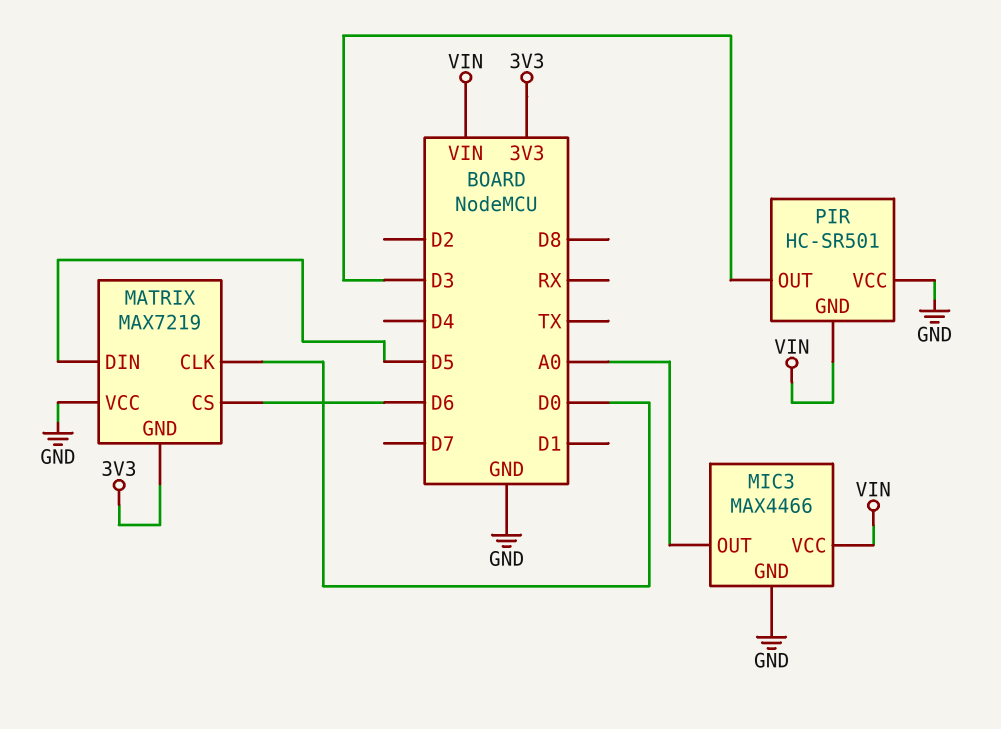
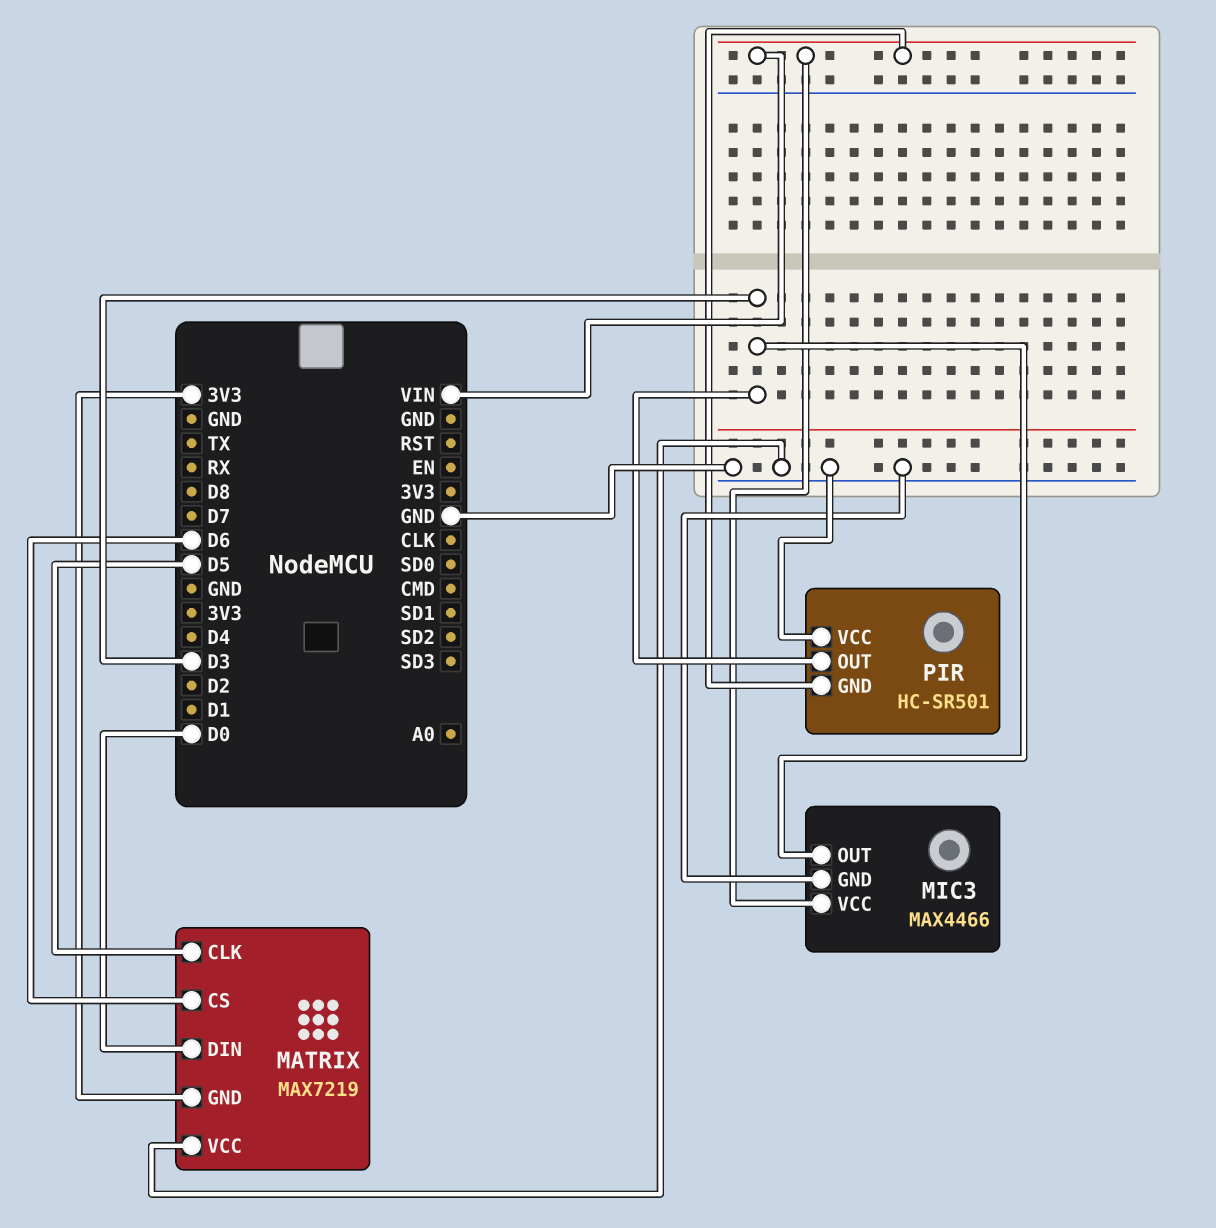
MATRIX pin CLK: D0 -> D5
MATRIX pin DIN: D5 -> D0
MIC3 pin OUT: A0 -> D3

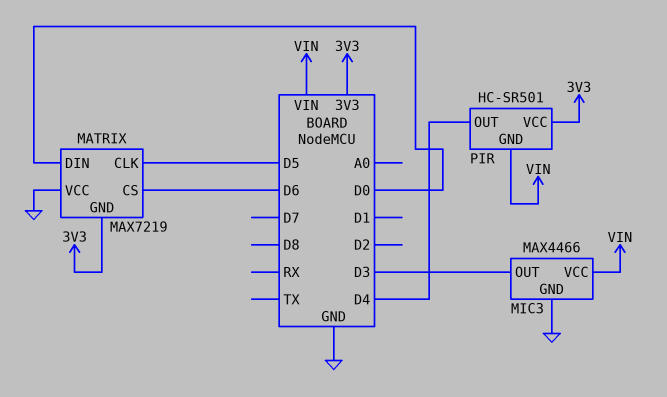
PIR pin OUT: D3 -> D4
PIR pin VCC: GND -> 3V3

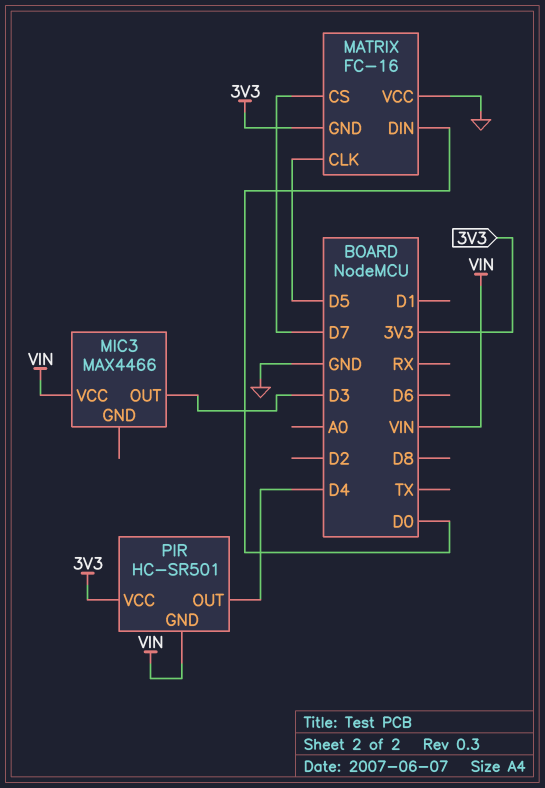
MATRIX: MAX7219 -> FC-16
MATRIX pin CS: D6 -> D7
MIC3 pin GND: GND -> none

